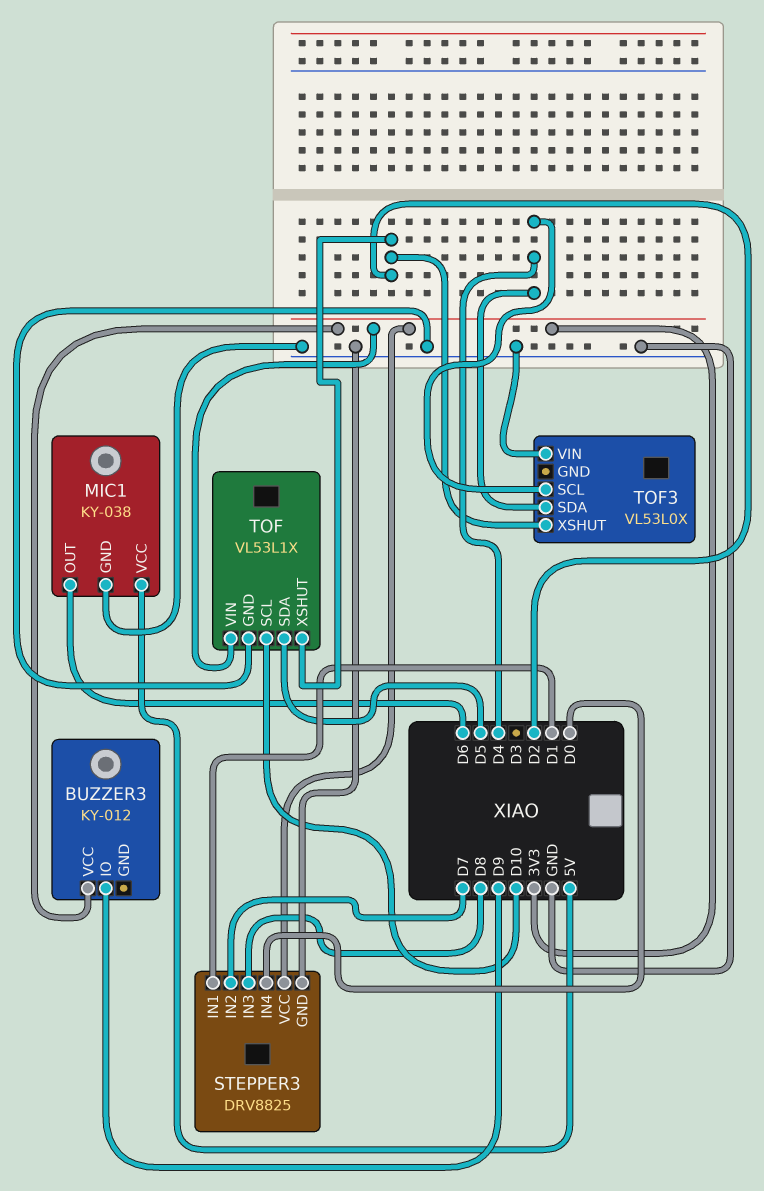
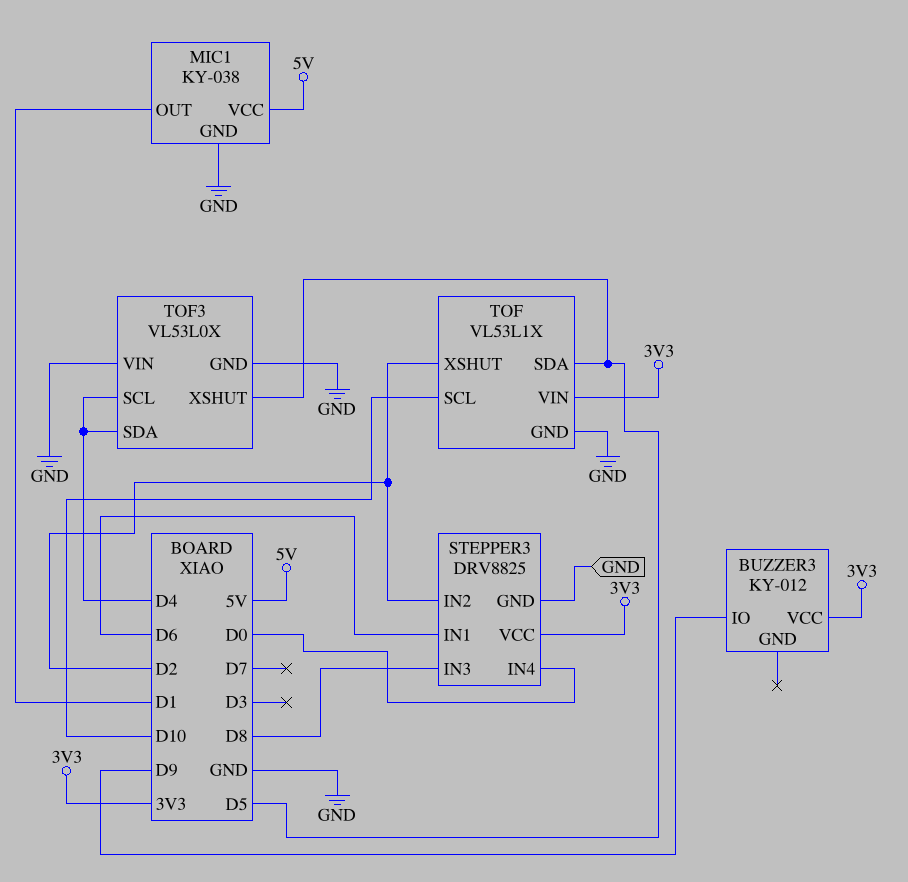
MIC1 pin OUT: D6 -> D1
STEPPER3 pin IN1: D1 -> D6
STEPPER3 pin IN2: D7 -> D2
TOF3 pin GND: none -> GND
TOF3 pin XSHUT: D2 -> D5

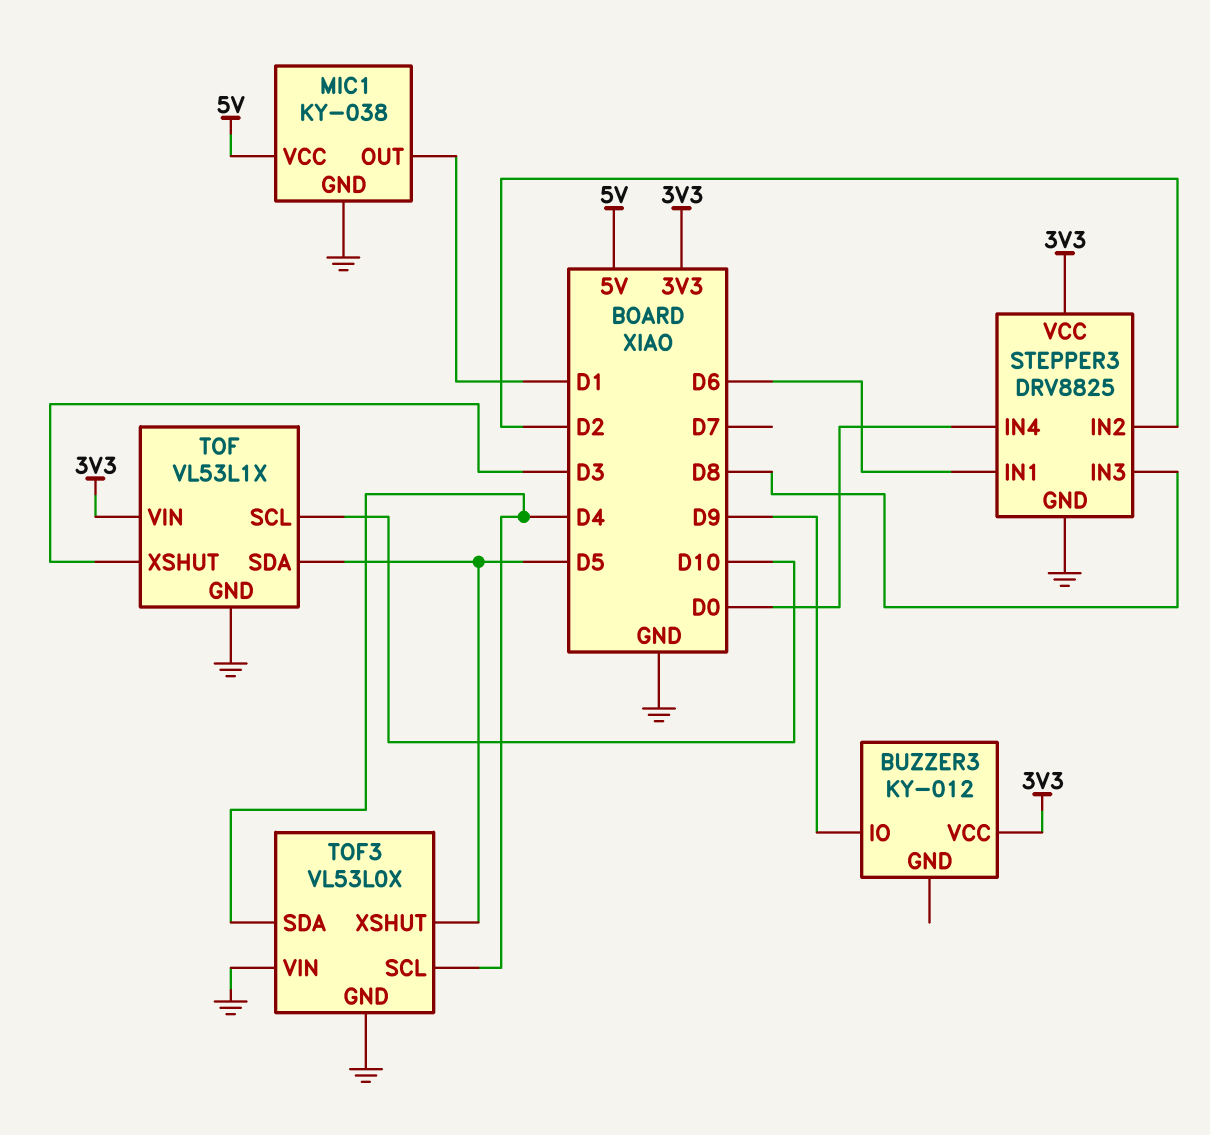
TOF pin XSHUT: D2 -> D3

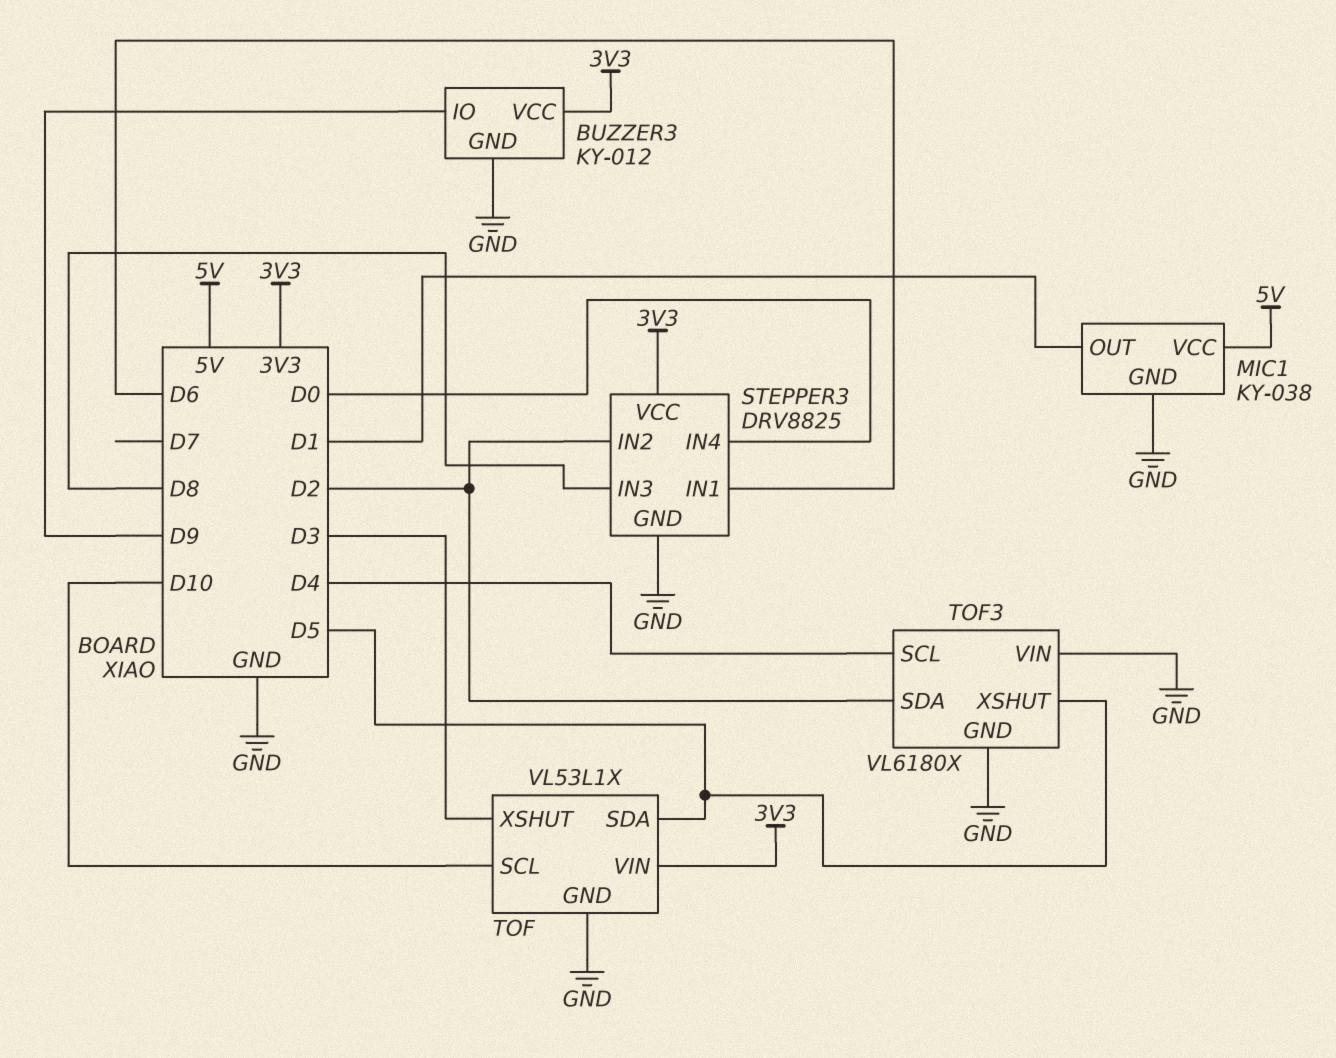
BUZZER3 pin GND: none -> GND
TOF3: VL53L0X -> VL6180X
TOF3 pin SDA: D4 -> D2

